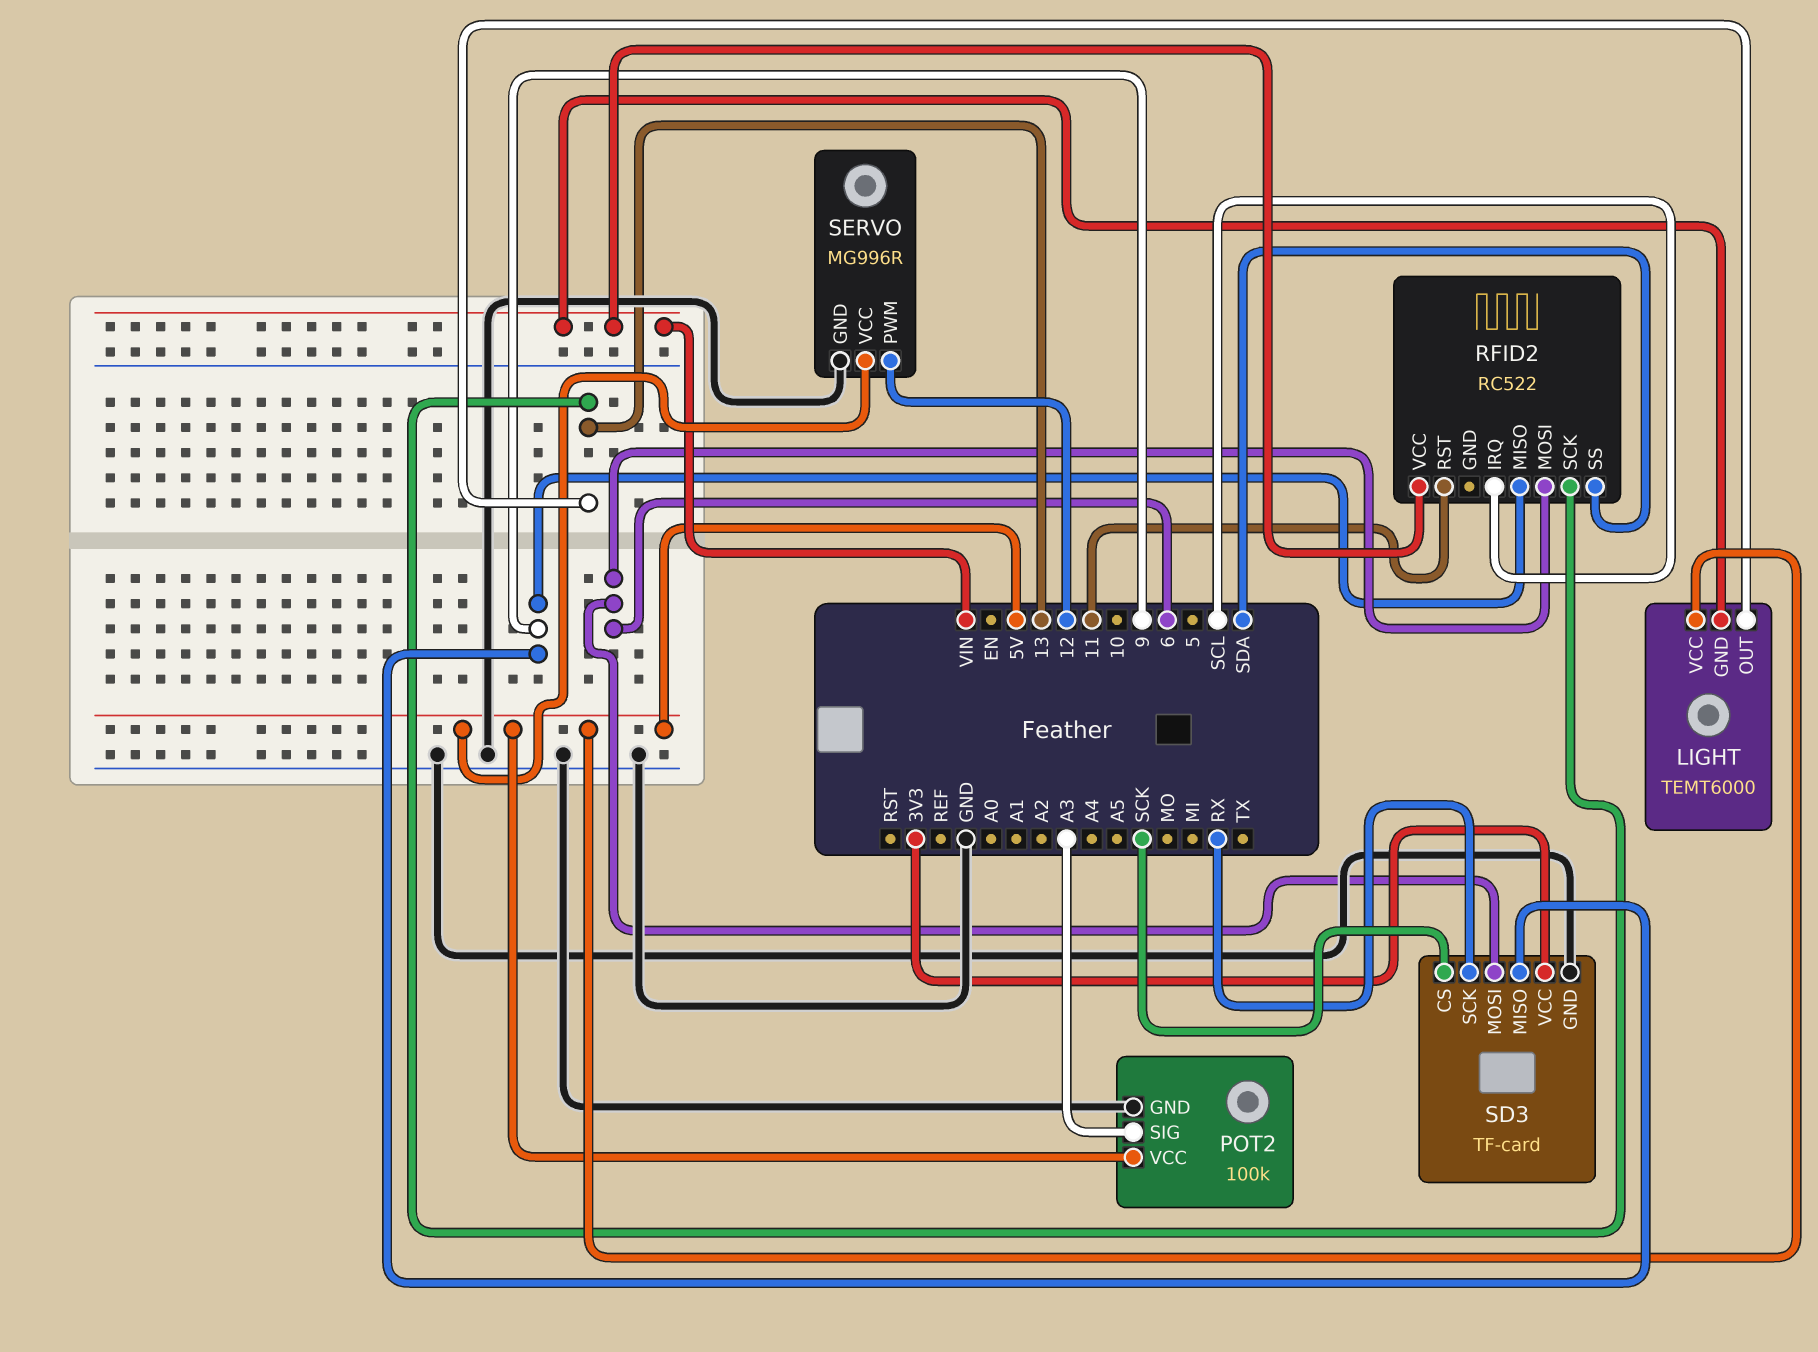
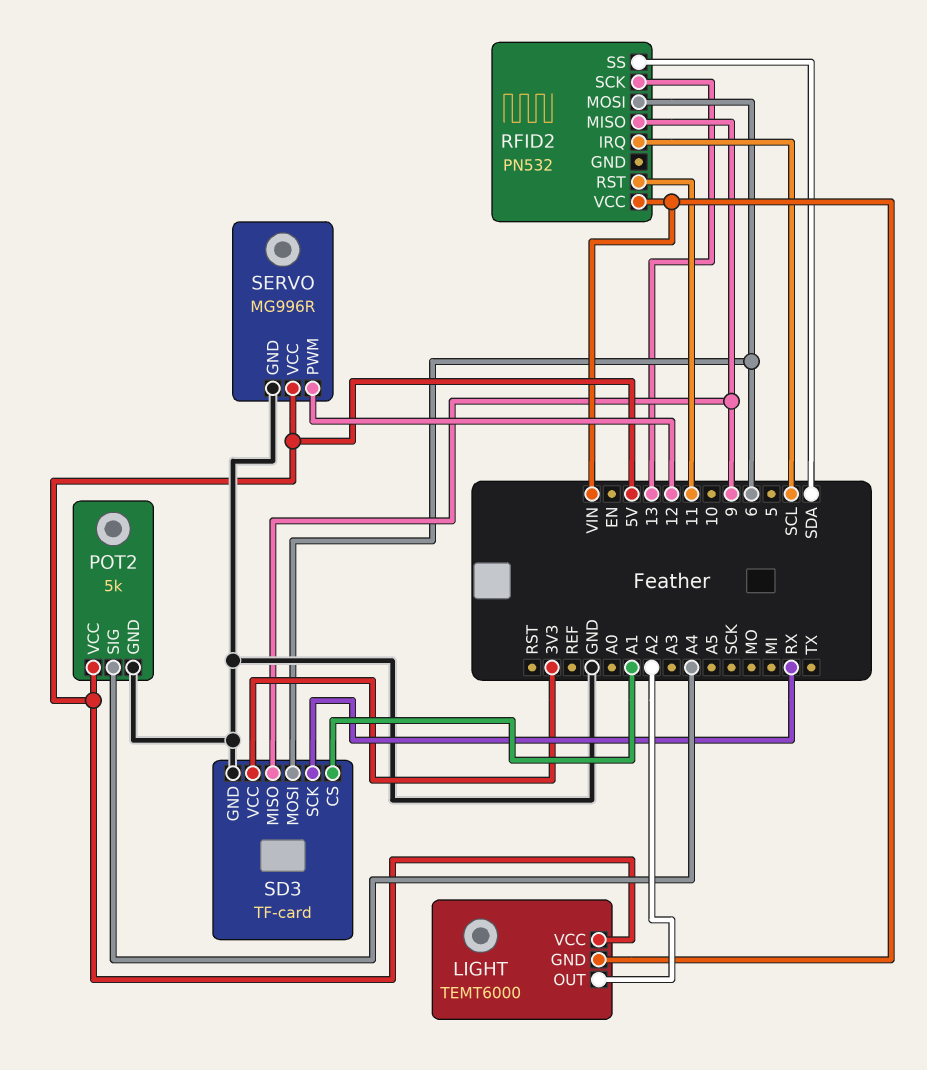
LIGHT pin OUT: 13 -> A2
POT2: 100k -> 5k
POT2 pin SIG: A3 -> A4
RFID2: RC522 -> PN532
SD3 pin CS: SCK -> A1

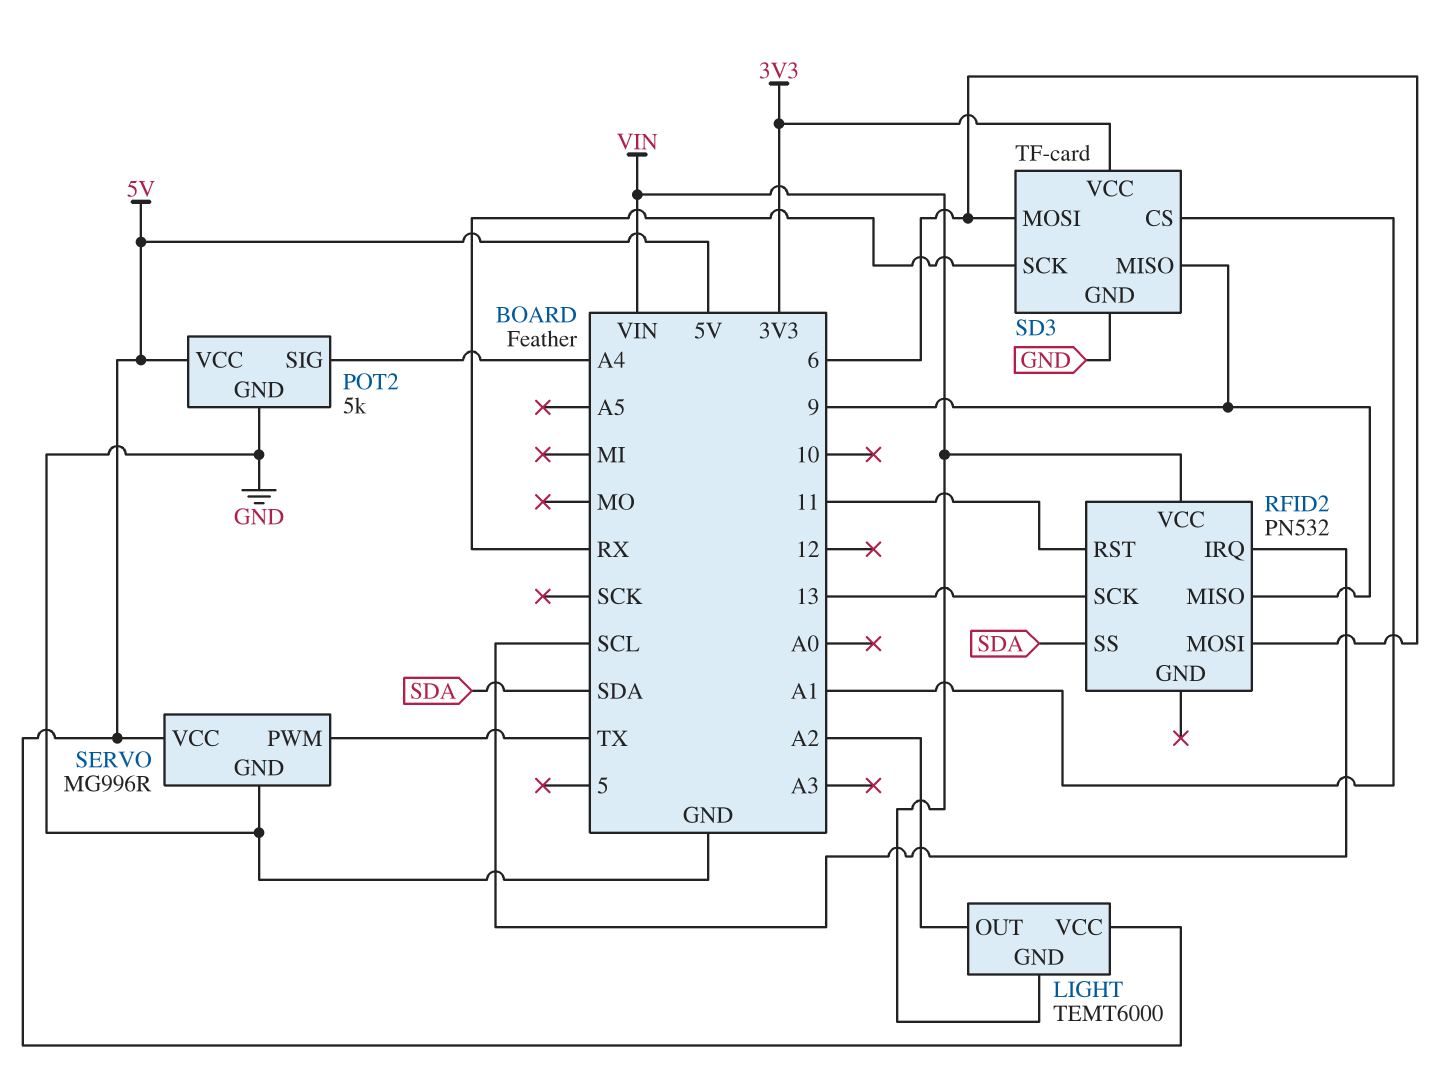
SERVO pin PWM: 12 -> TX

